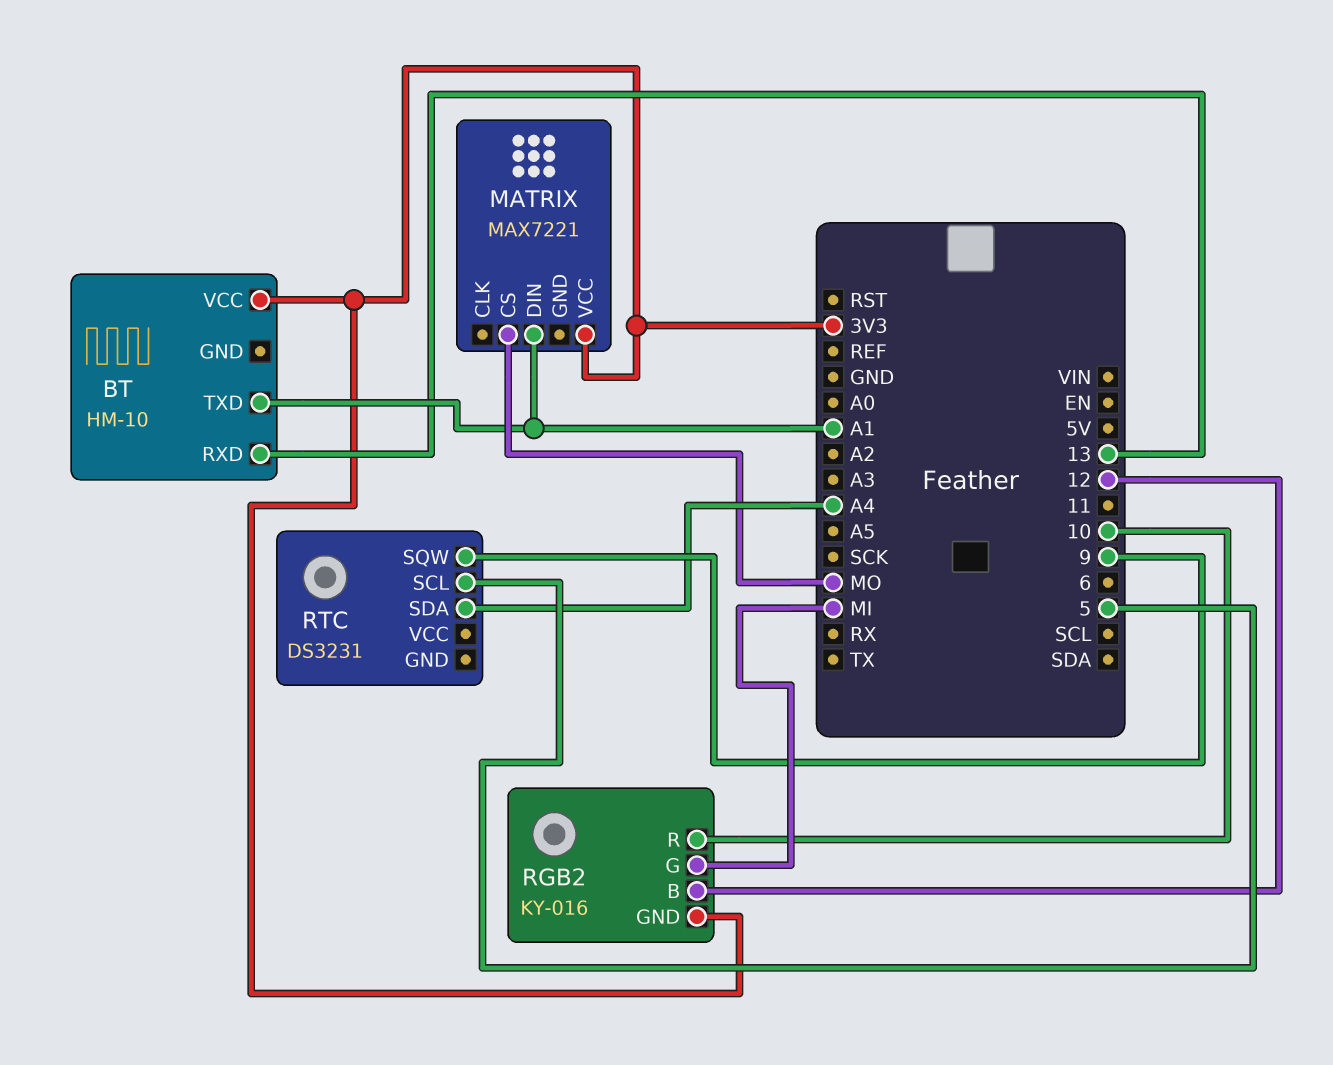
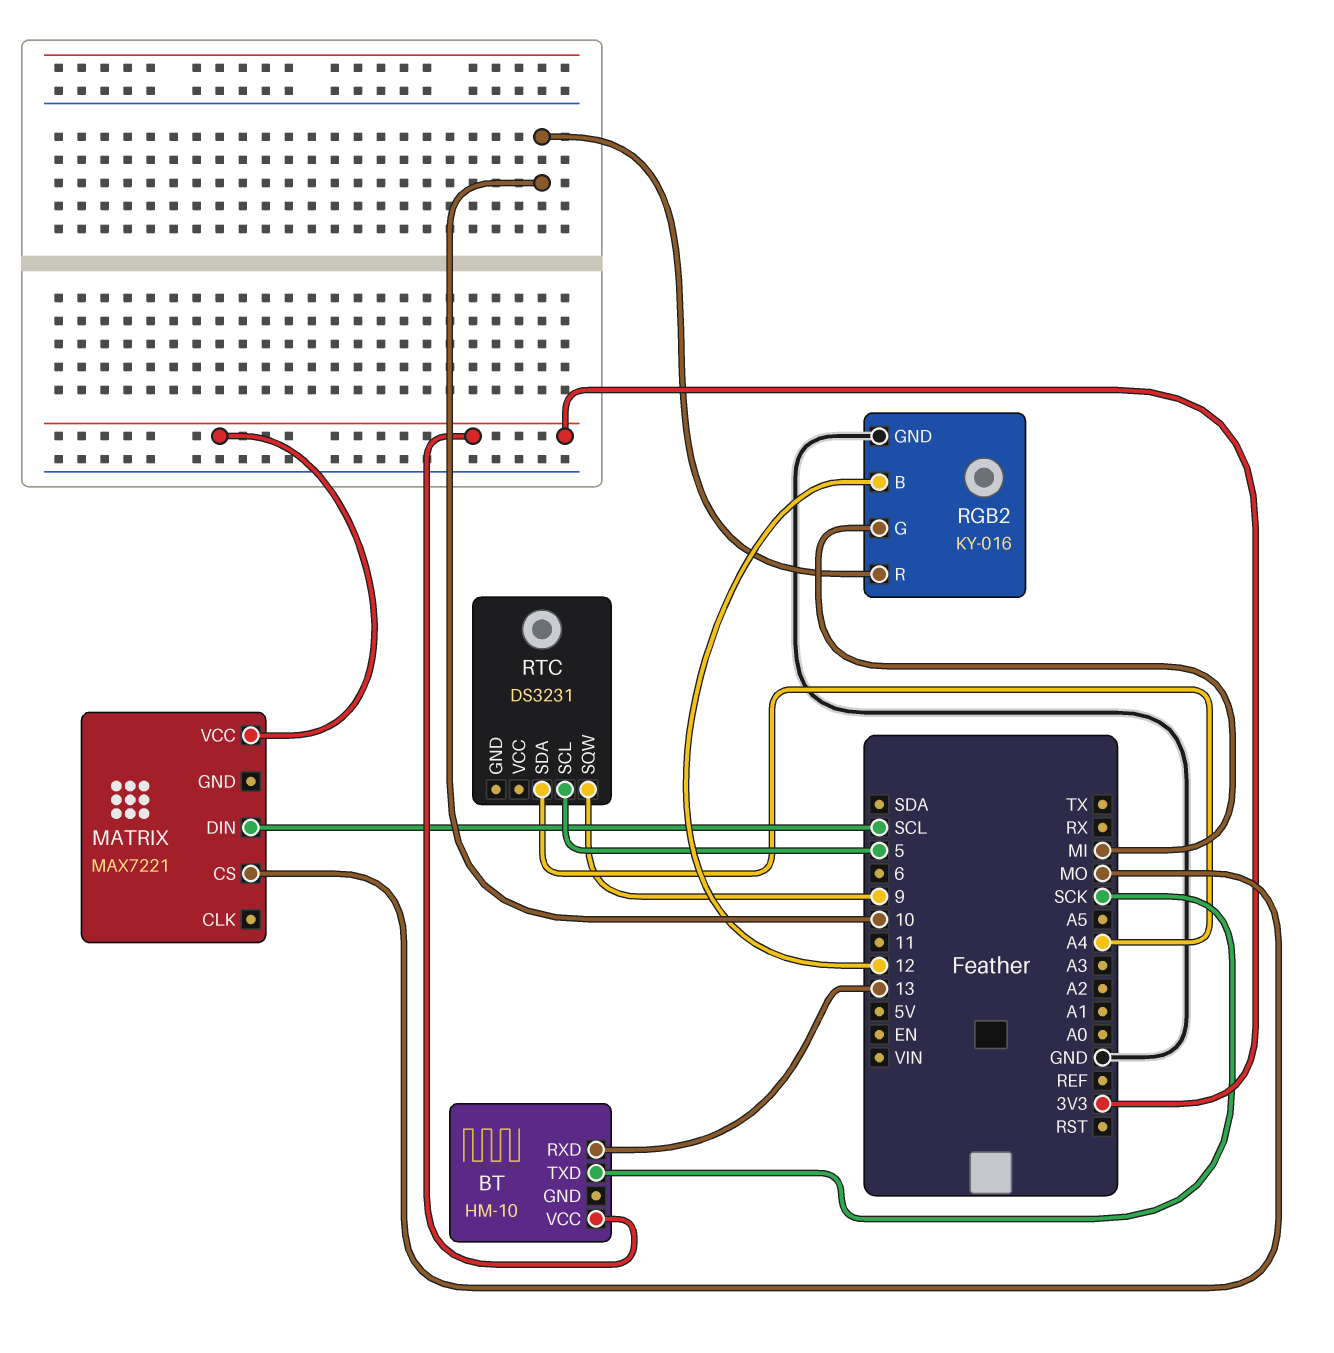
BT pin TXD: A1 -> SCK
MATRIX pin DIN: A1 -> SCL
RGB2 pin GND: 3V3 -> GND

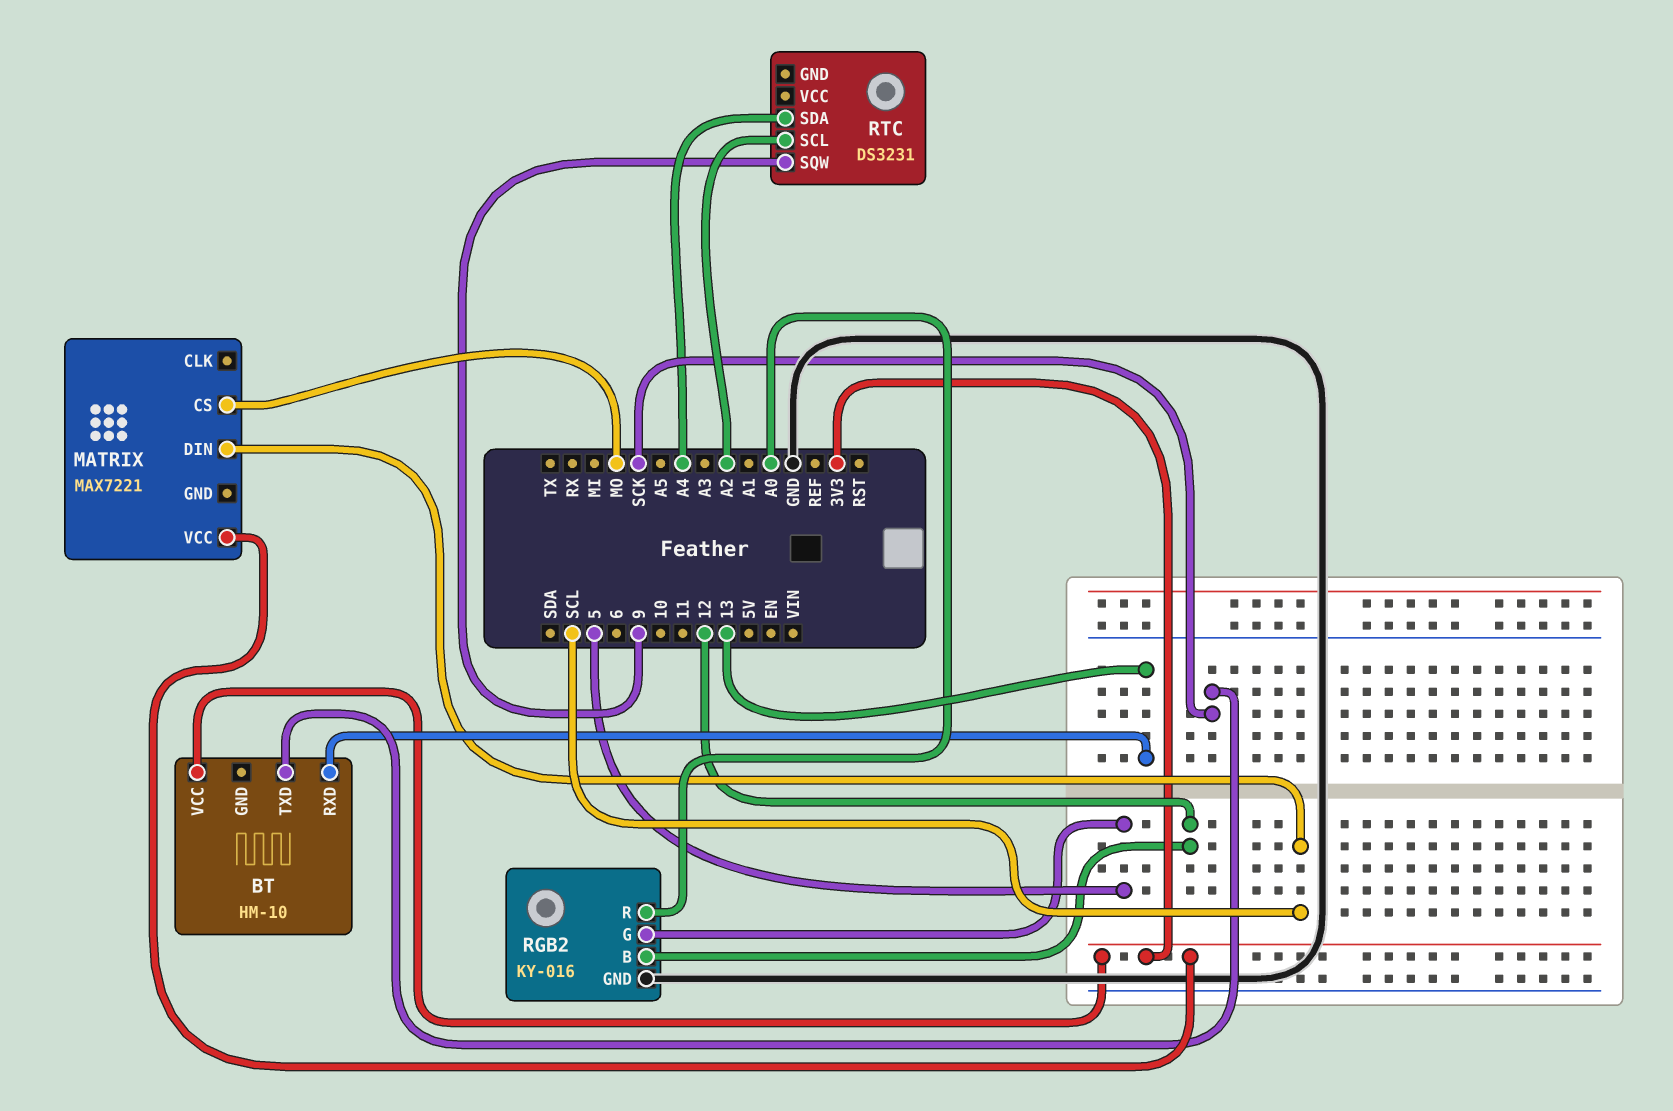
RGB2 pin G: MI -> 5
RGB2 pin R: 10 -> A0
RTC pin SCL: 5 -> A2

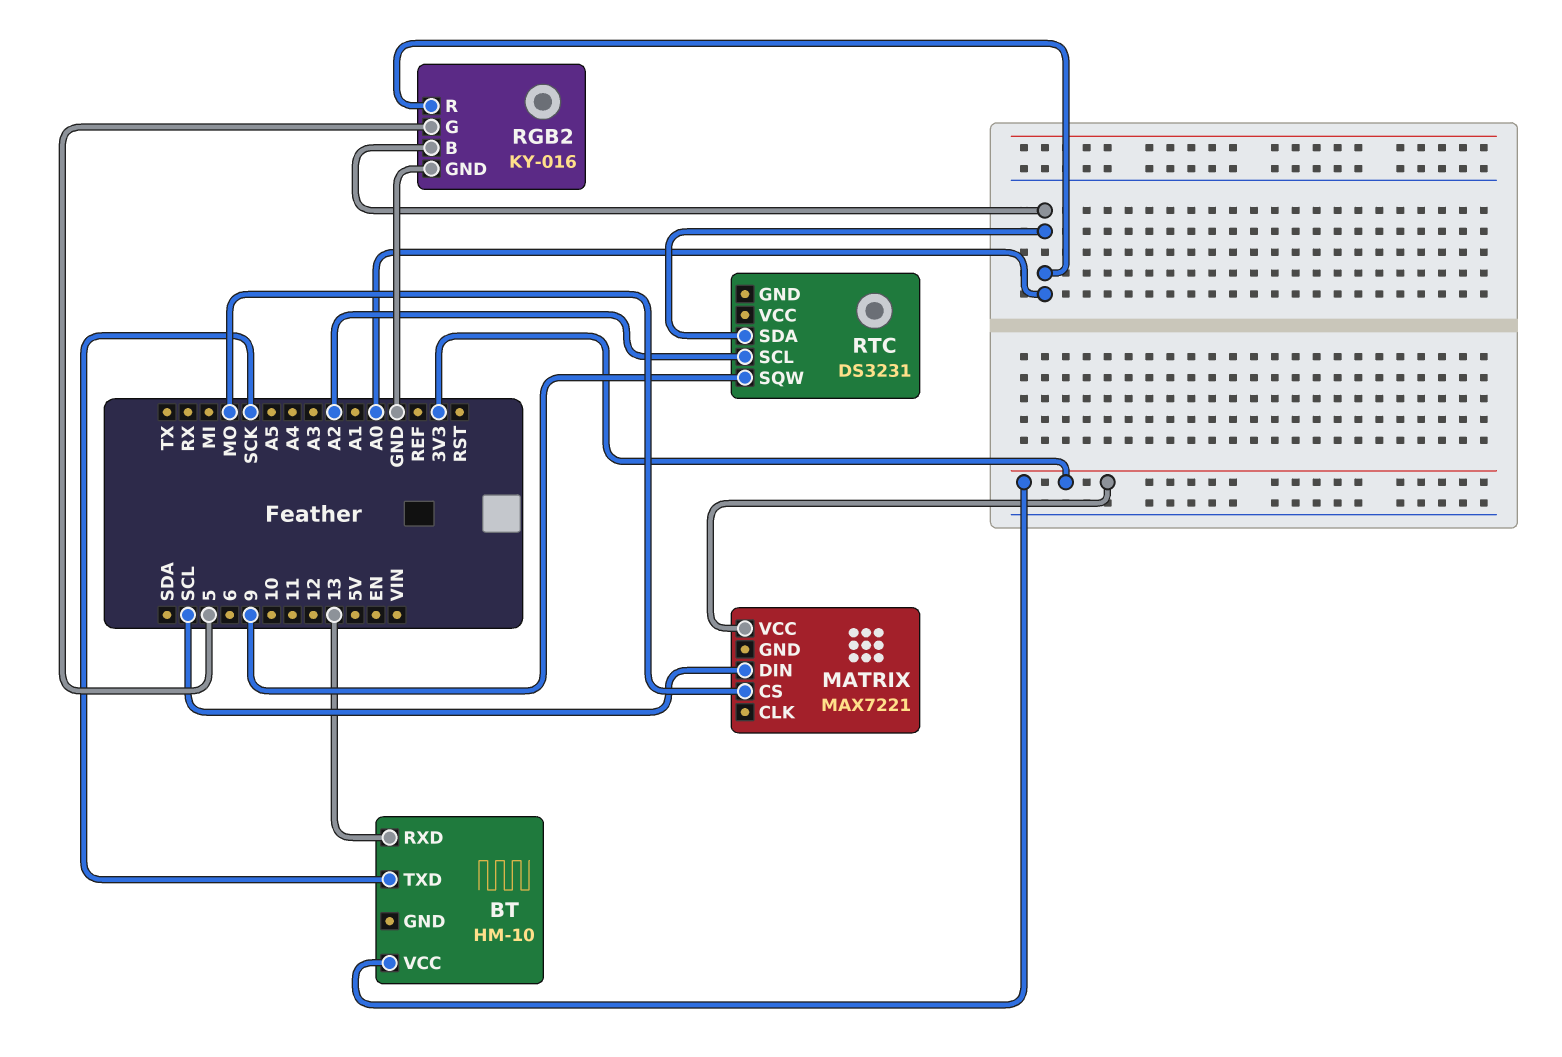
RGB2 pin B: 12 -> A0
RTC pin SDA: A4 -> A0

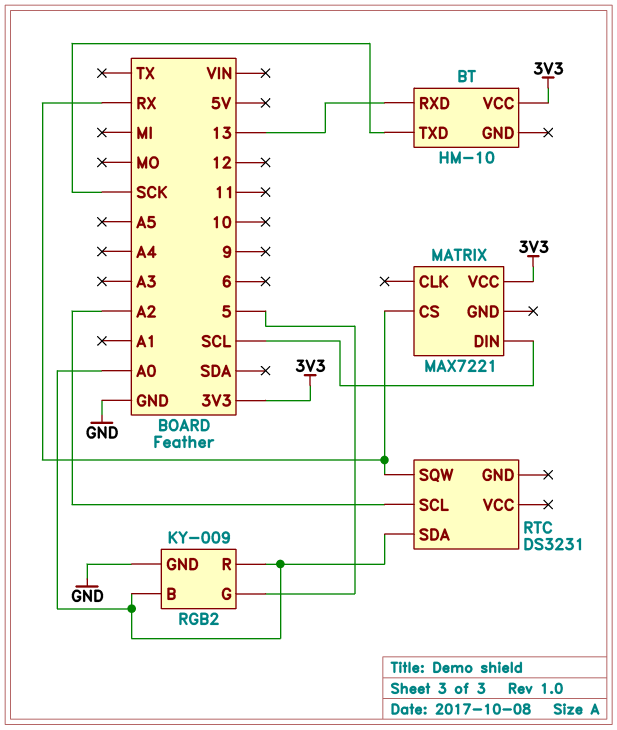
MATRIX pin CS: MO -> RX
RGB2: KY-016 -> KY-009
RTC pin SQW: 9 -> RX

